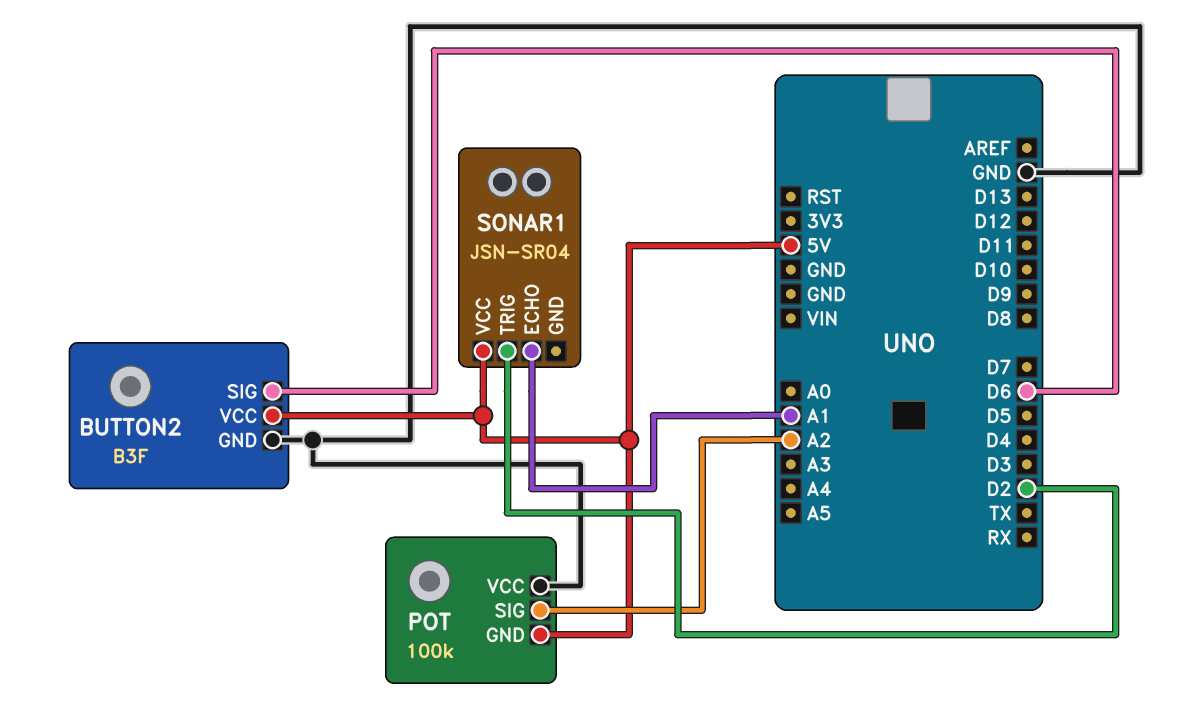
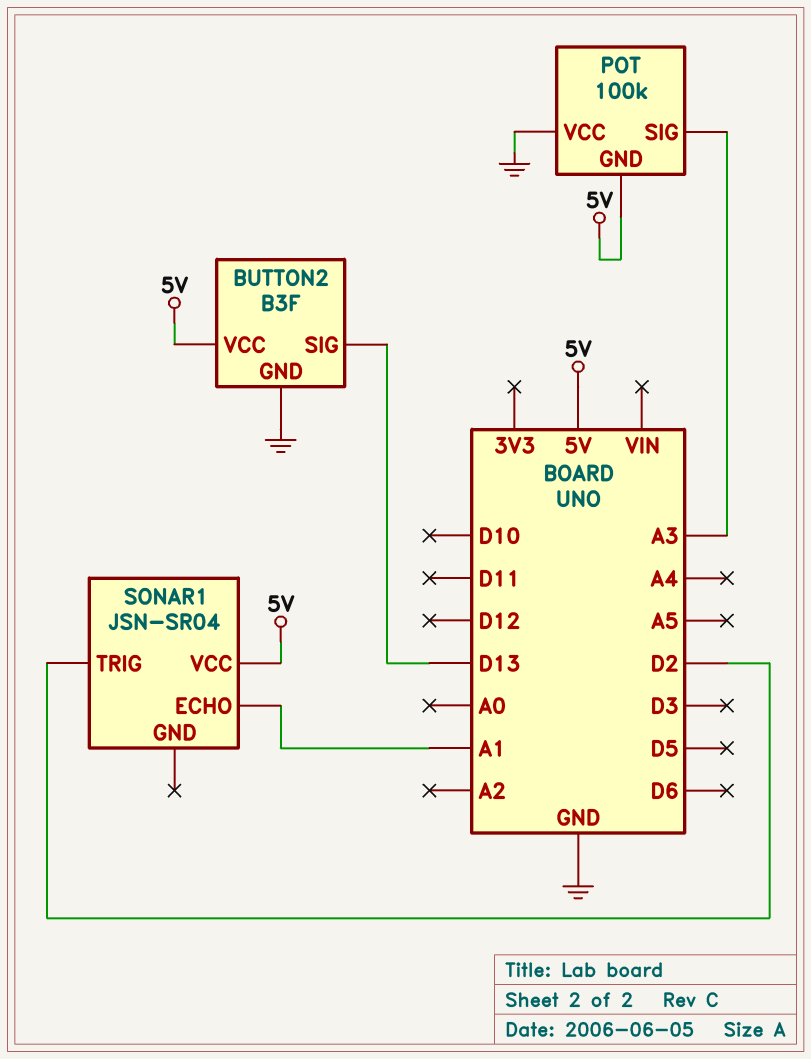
BUTTON2 pin SIG: D6 -> D13
POT pin SIG: A2 -> A3

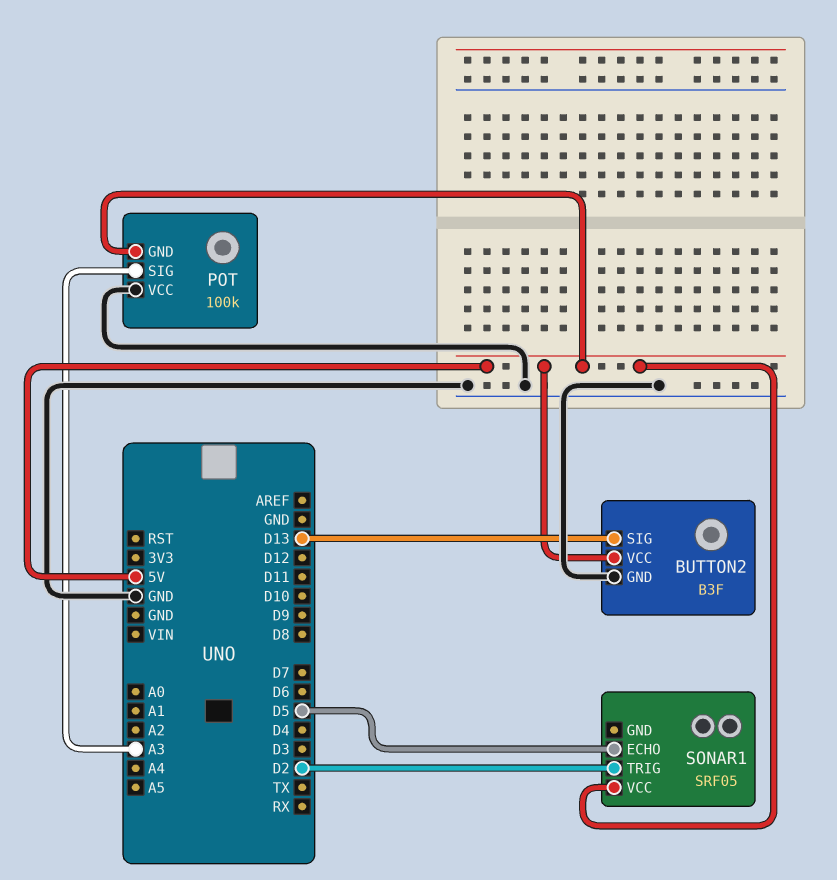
SONAR1: JSN-SR04 -> SRF05
SONAR1 pin ECHO: A1 -> D5

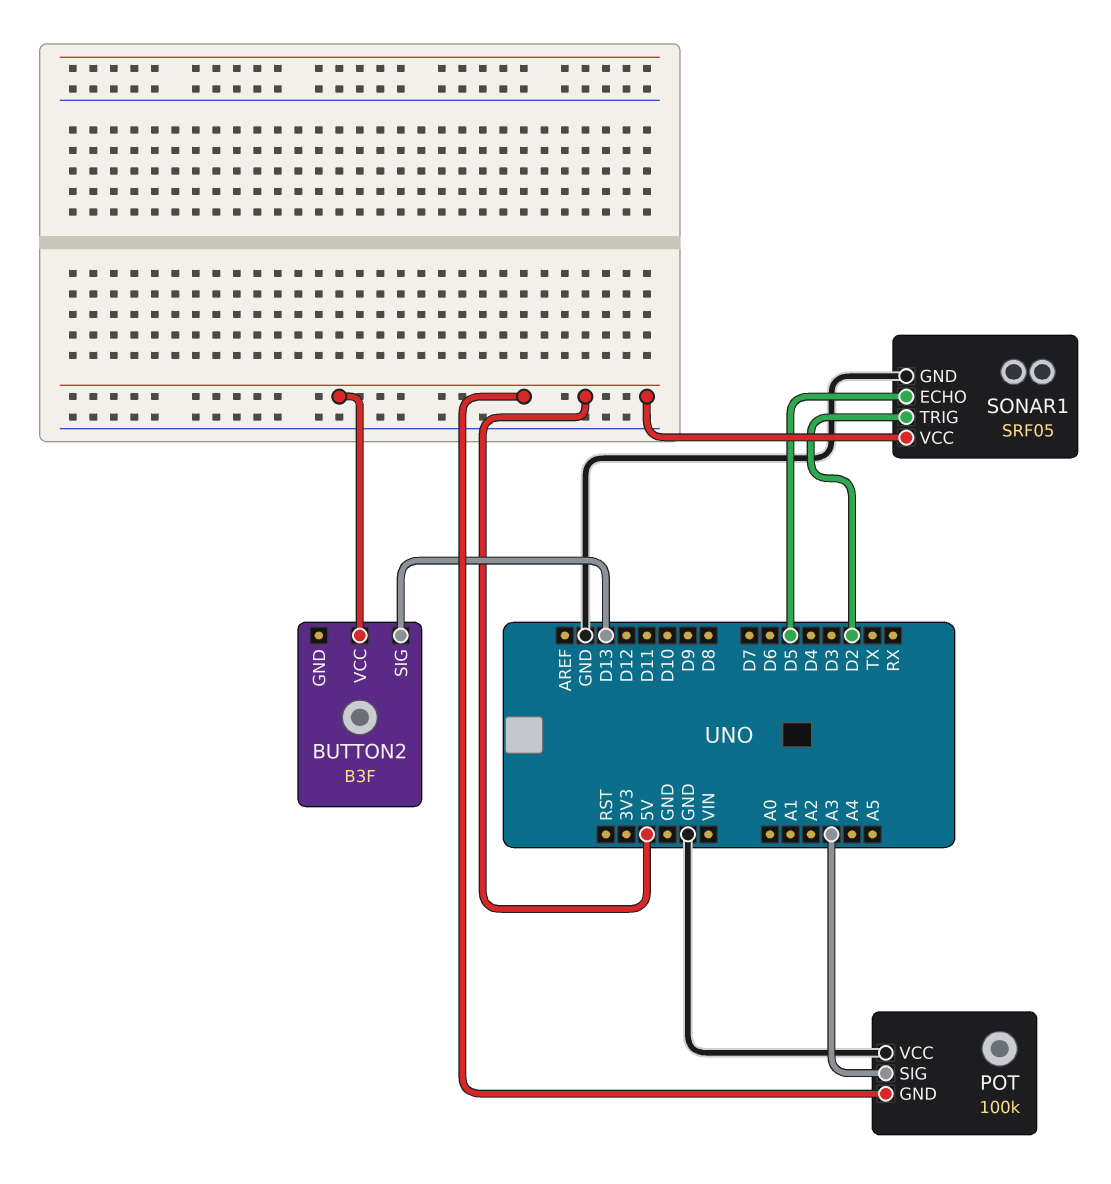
BUTTON2 pin GND: GND -> none
SONAR1 pin GND: none -> GND

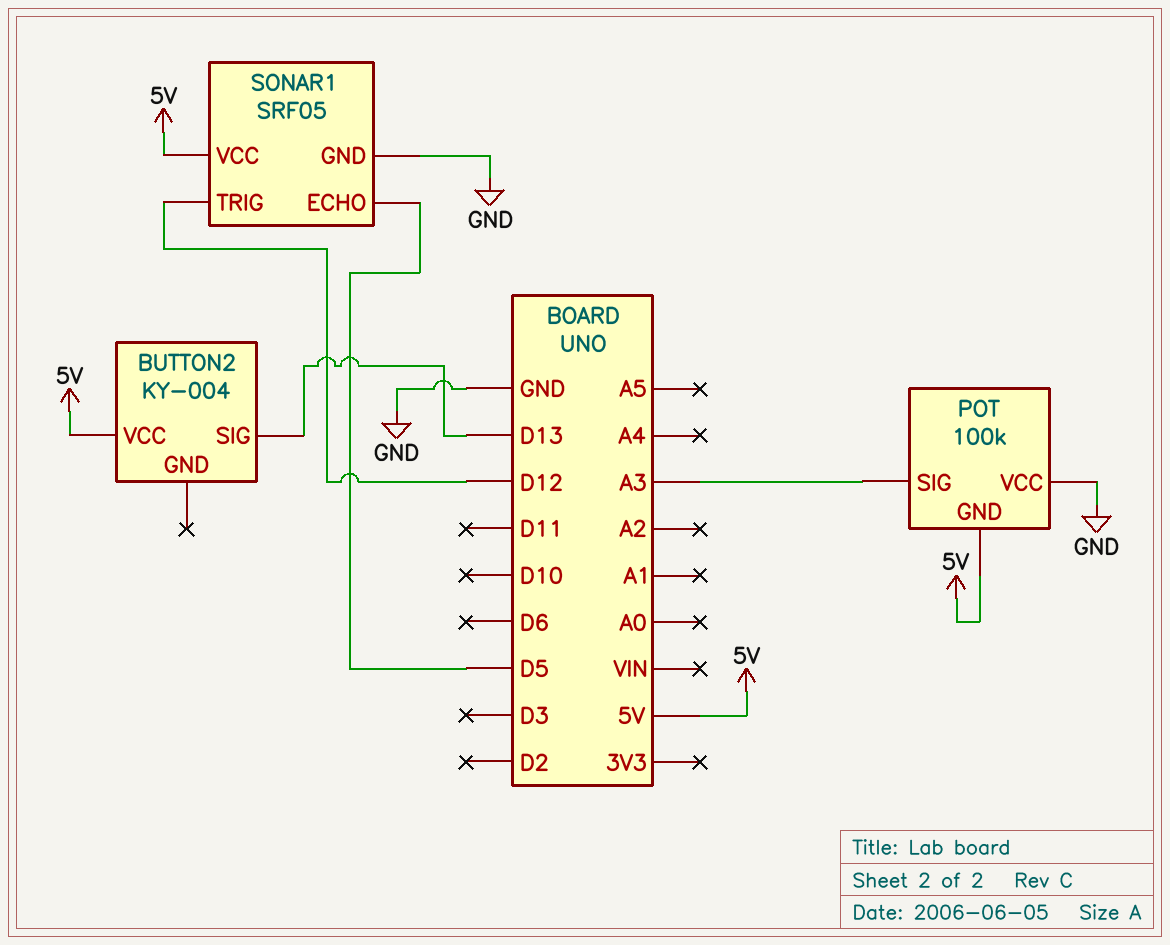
BUTTON2: B3F -> KY-004
SONAR1 pin TRIG: D2 -> D12

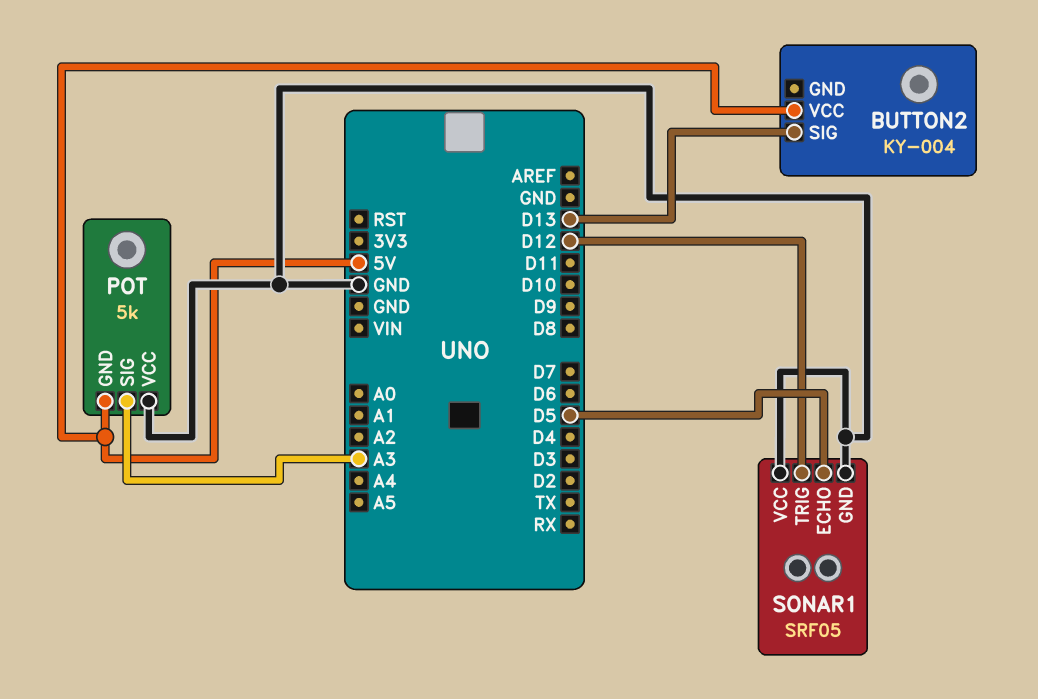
POT: 100k -> 5k
SONAR1 pin VCC: 5V -> GND

